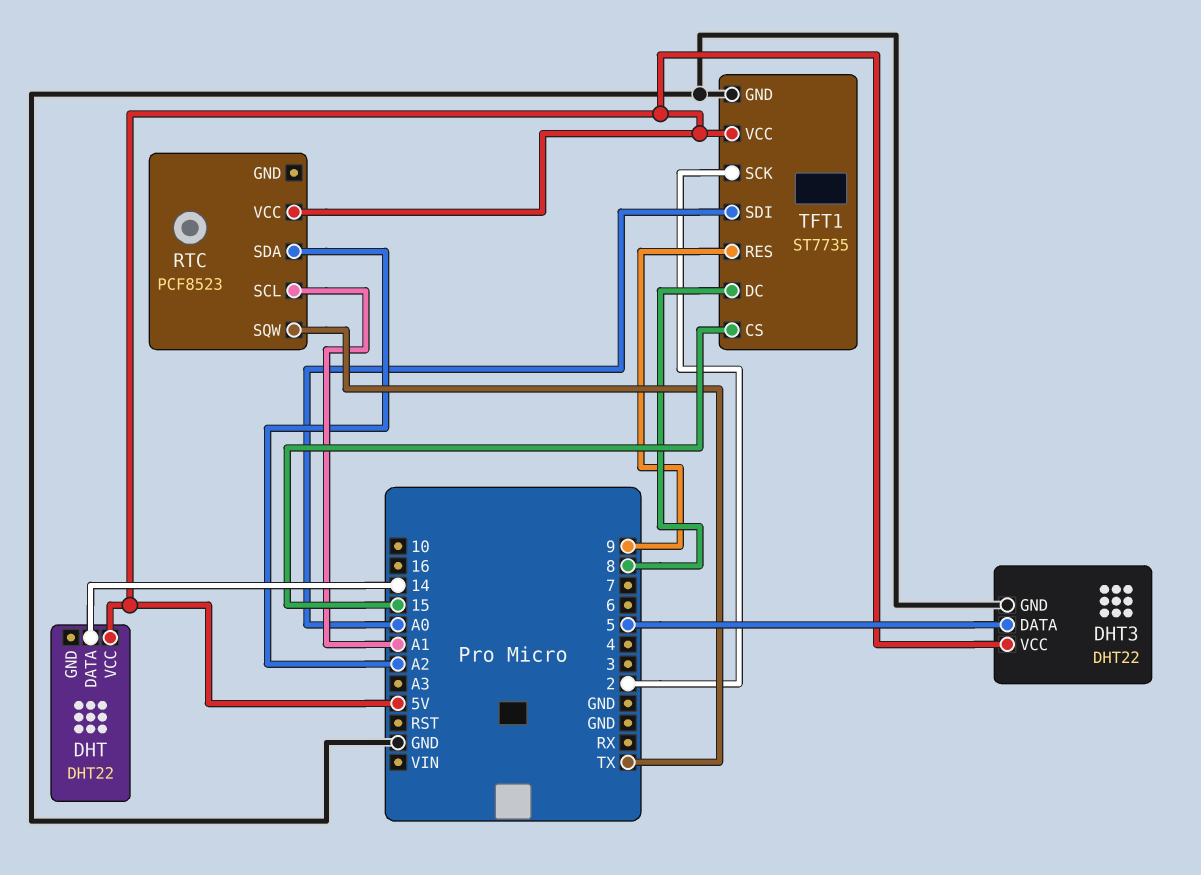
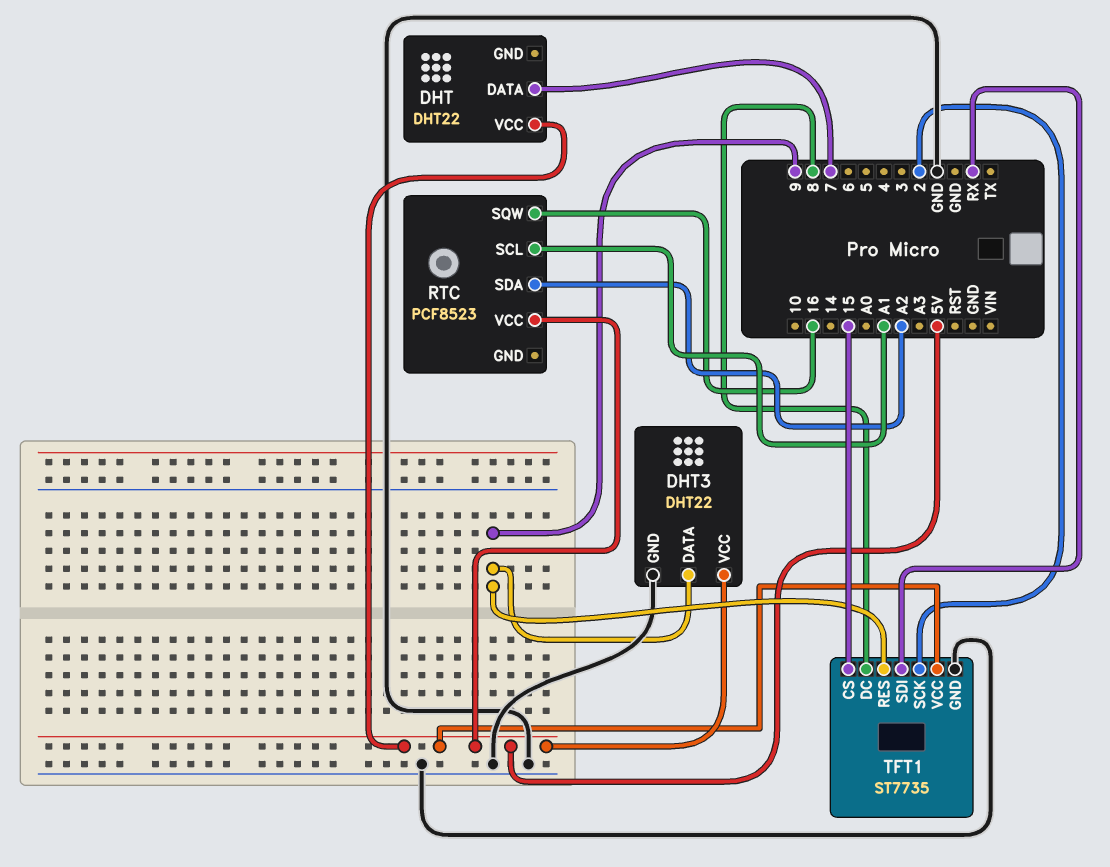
DHT pin DATA: 14 -> 7
DHT3 pin DATA: 5 -> 9
RTC pin SQW: TX -> 16
TFT1 pin SDI: A0 -> RX

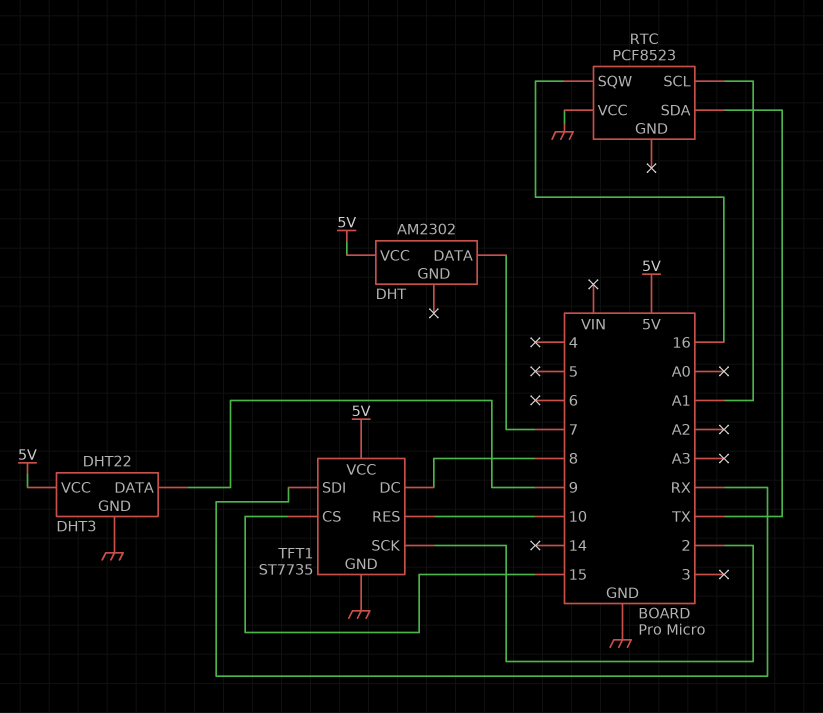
DHT: DHT22 -> AM2302
RTC pin SDA: A2 -> TX
RTC pin VCC: 5V -> GND
TFT1 pin RES: 9 -> 10

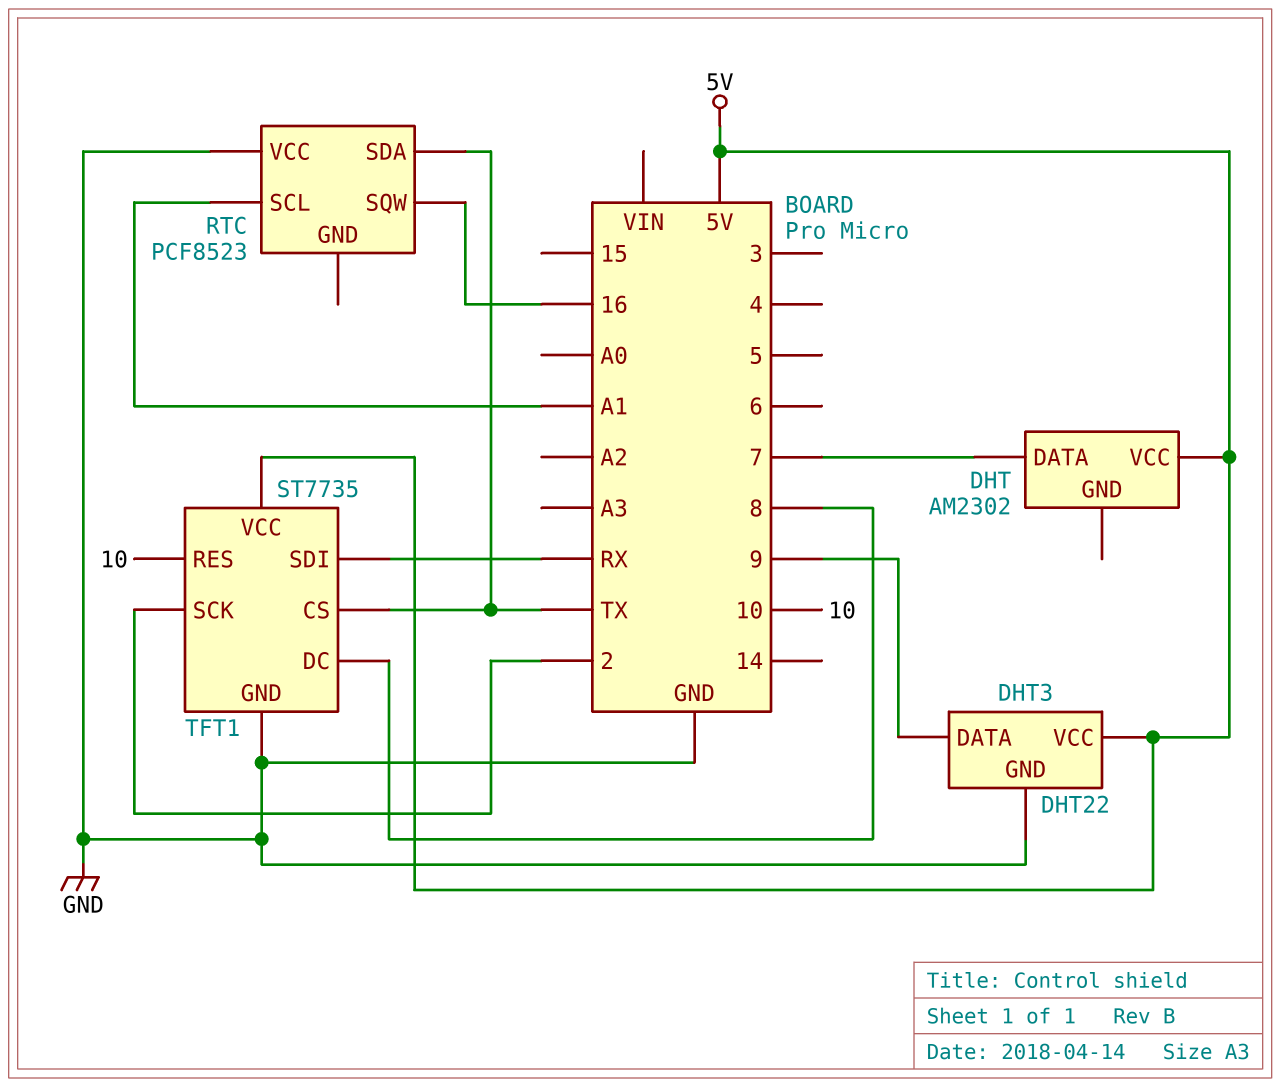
TFT1 pin CS: 15 -> TX

